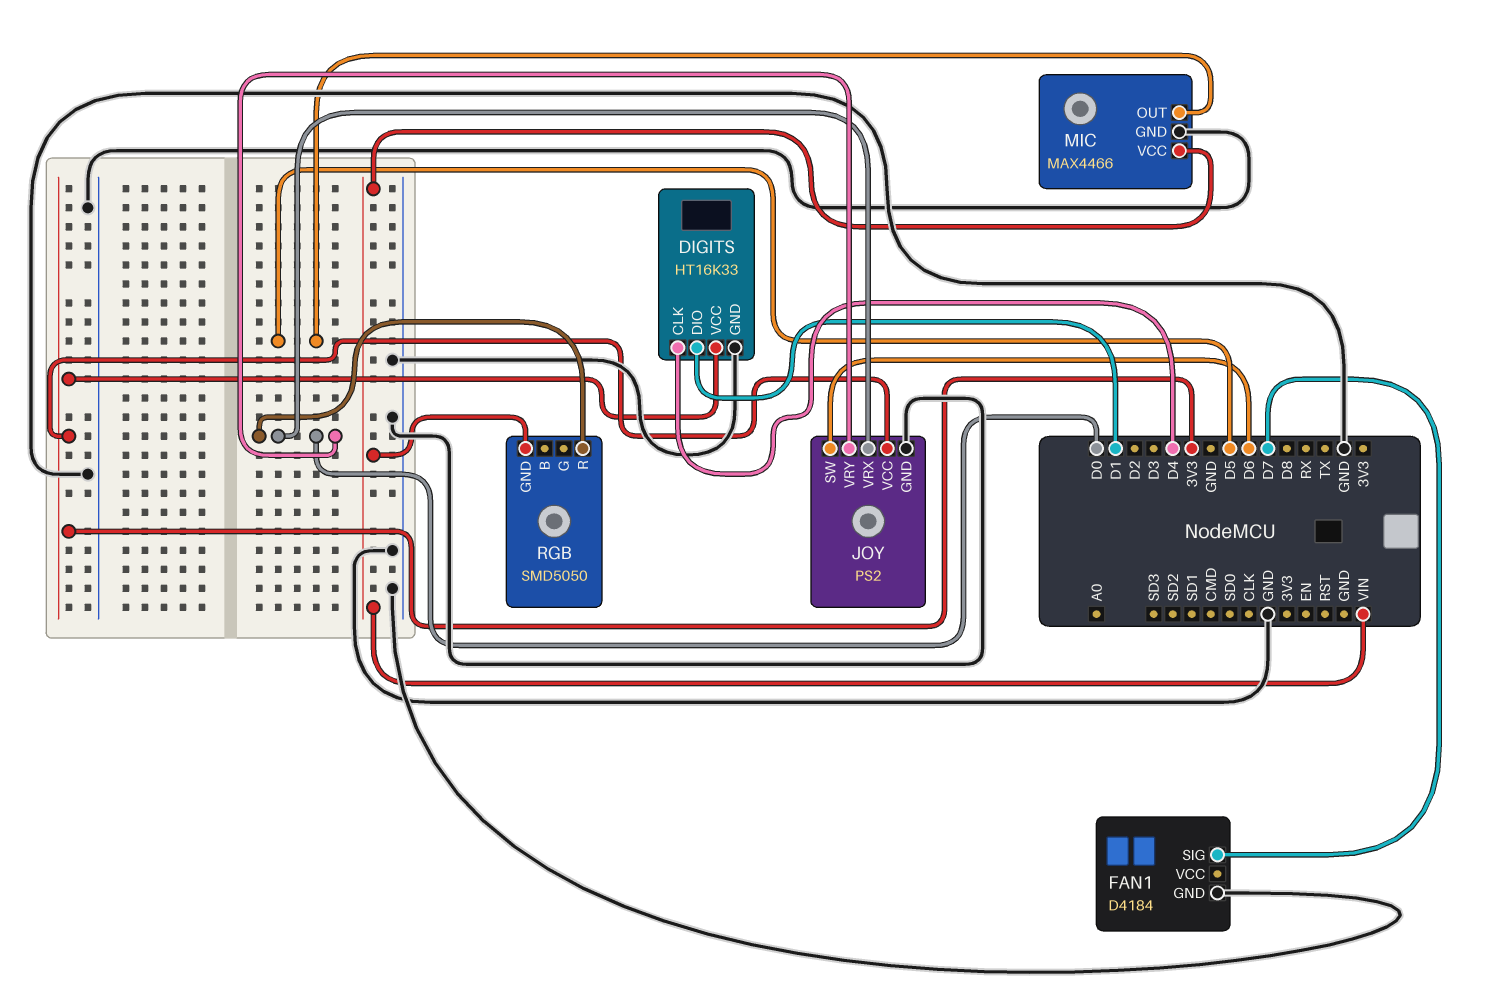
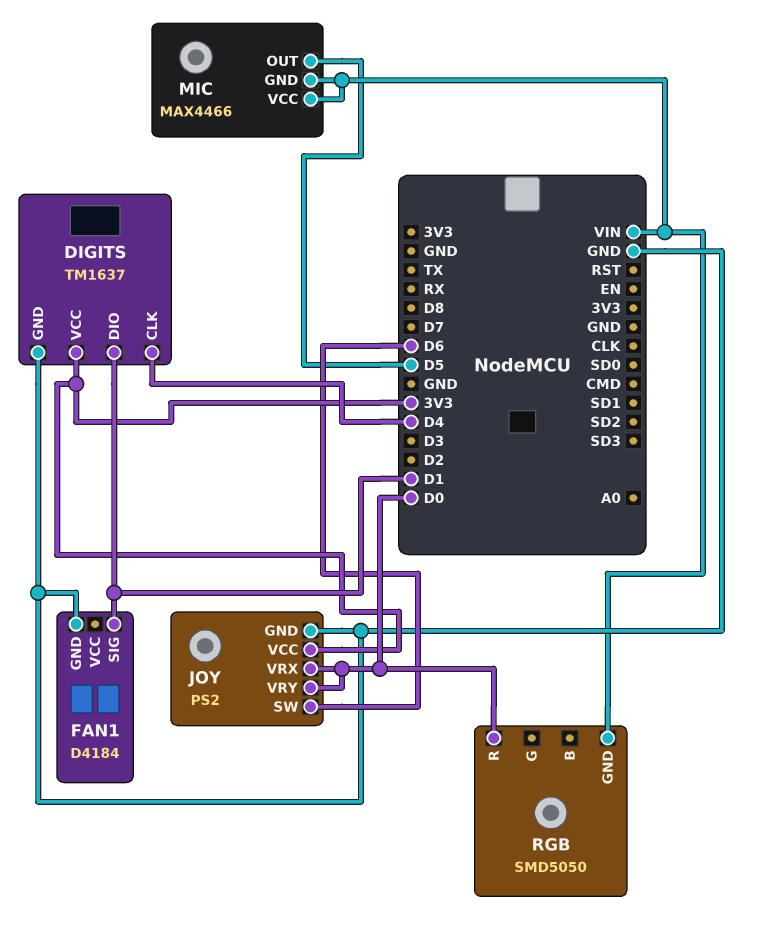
DIGITS: HT16K33 -> TM1637
FAN1 pin SIG: D7 -> D1
MIC pin GND: GND -> VIN

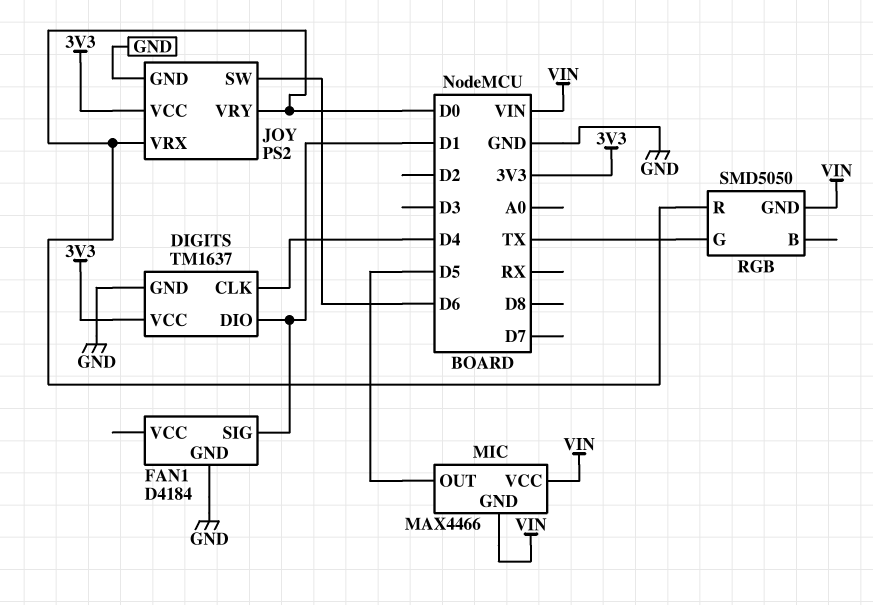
RGB pin G: none -> TX

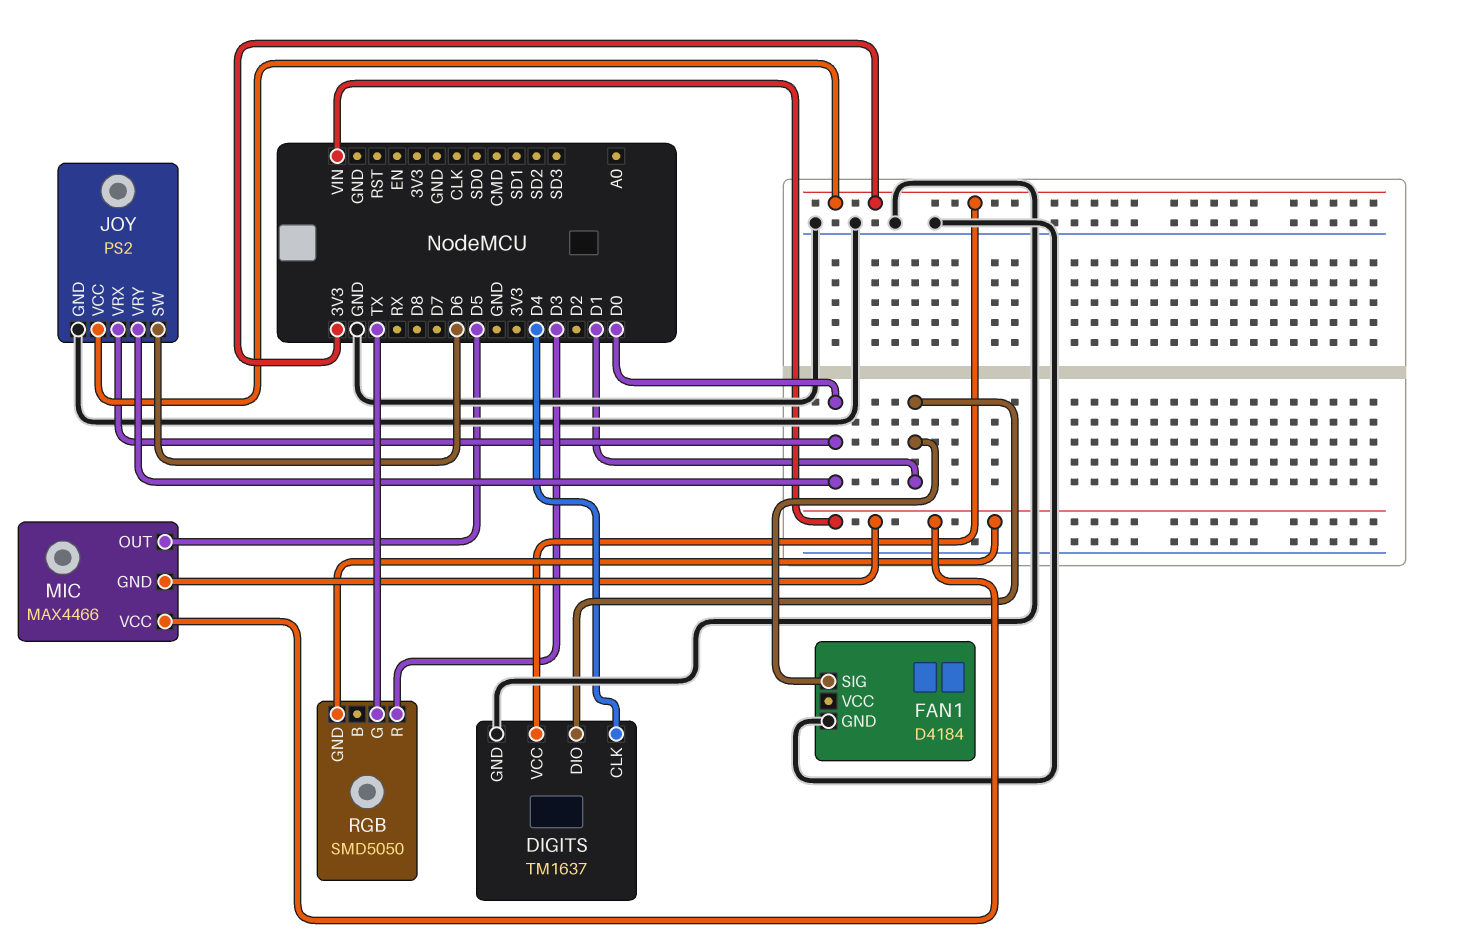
RGB pin R: D0 -> D3

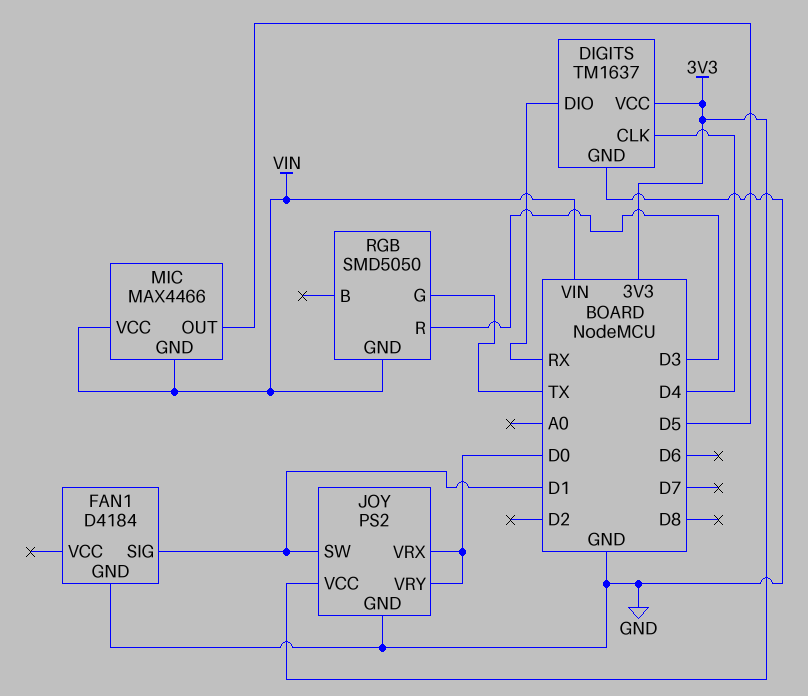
DIGITS pin DIO: D1 -> RX
JOY pin SW: D6 -> D1

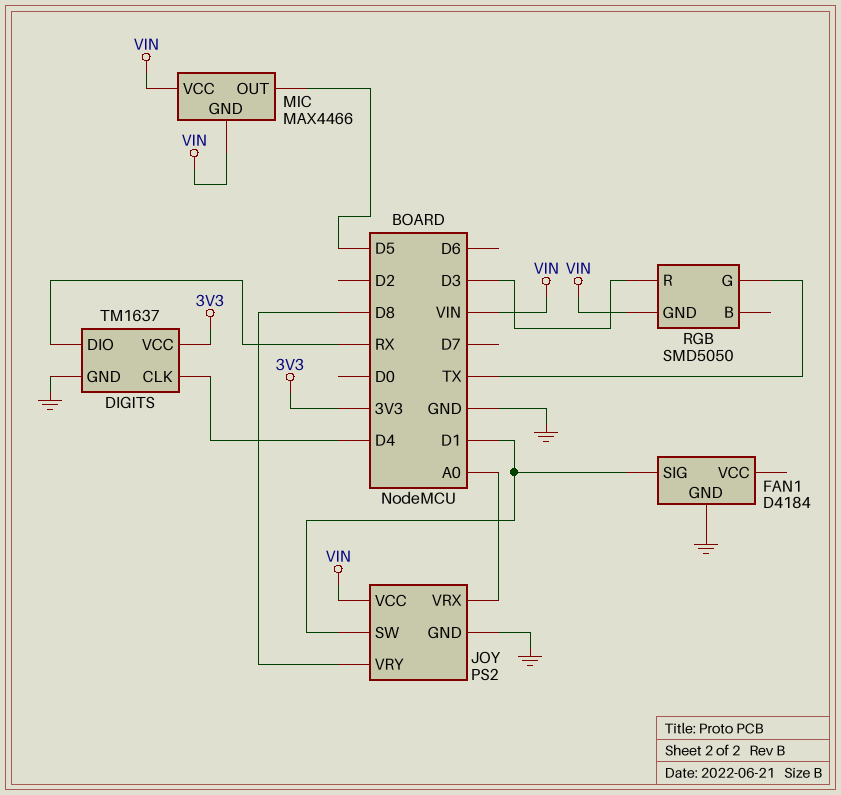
JOY pin VCC: 3V3 -> VIN
JOY pin VRX: D0 -> A0
JOY pin VRY: D0 -> D8

